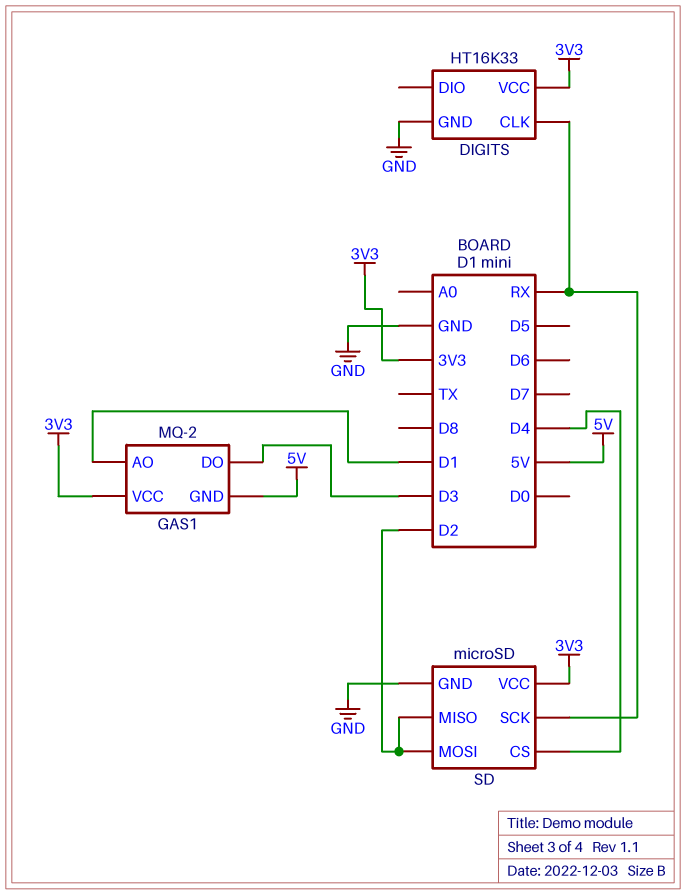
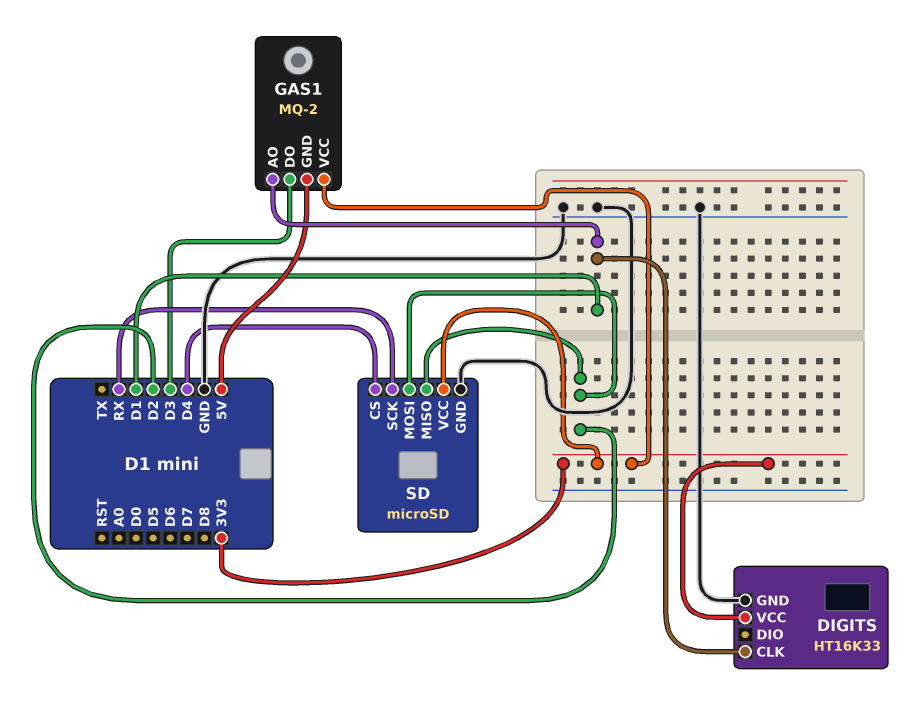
DIGITS pin CLK: RX -> D1

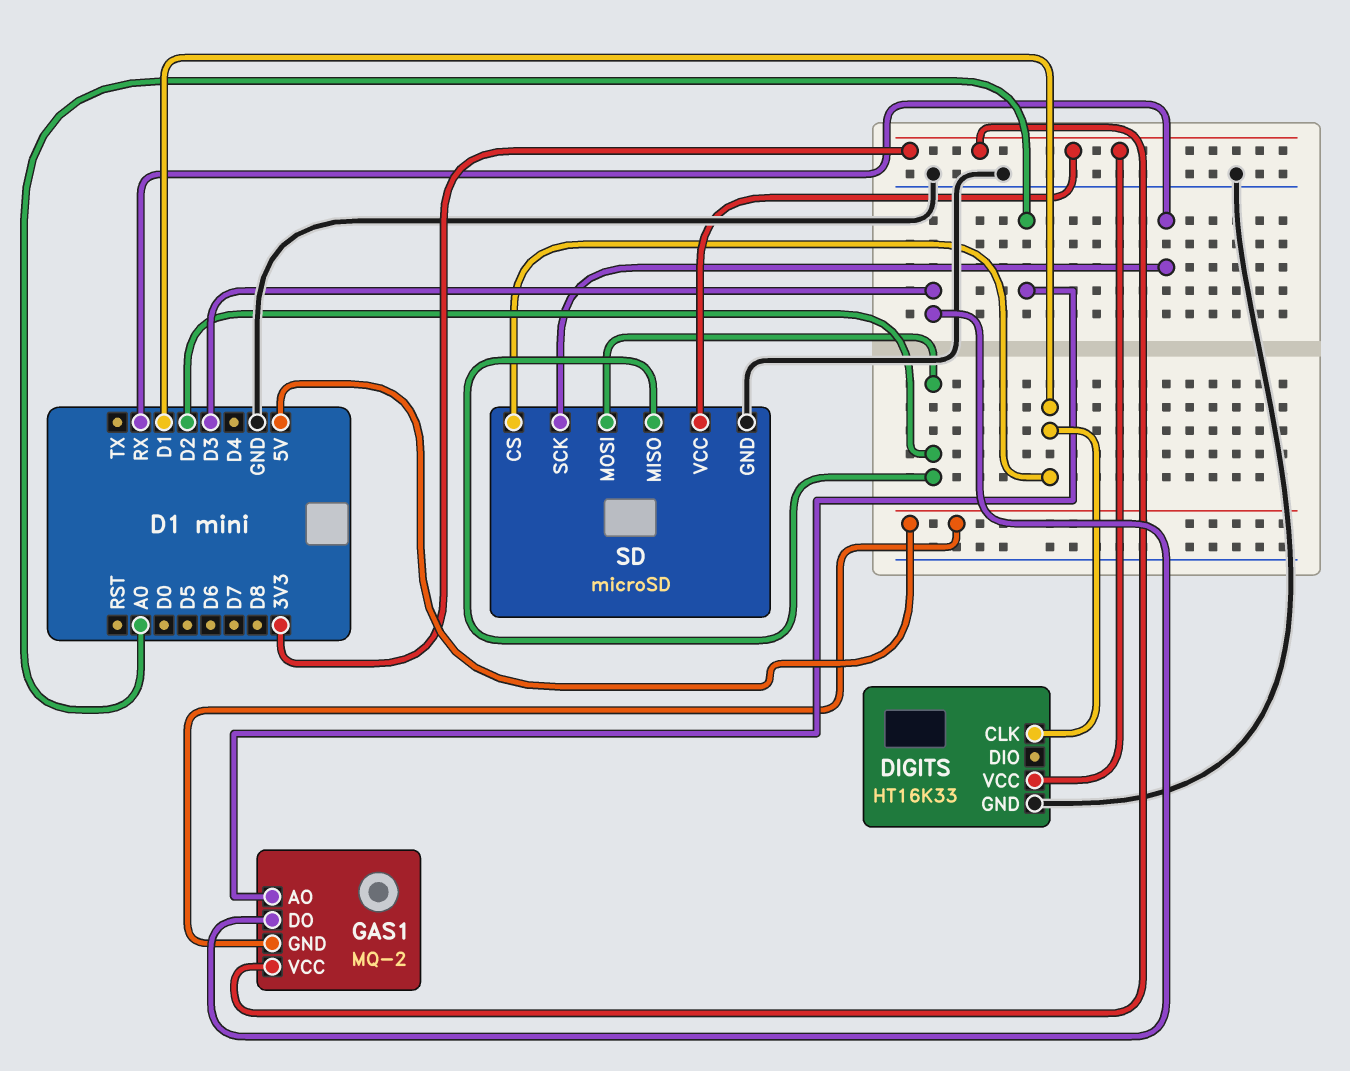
GAS1 pin AO: D1 -> A0
SD pin CS: D4 -> D1

